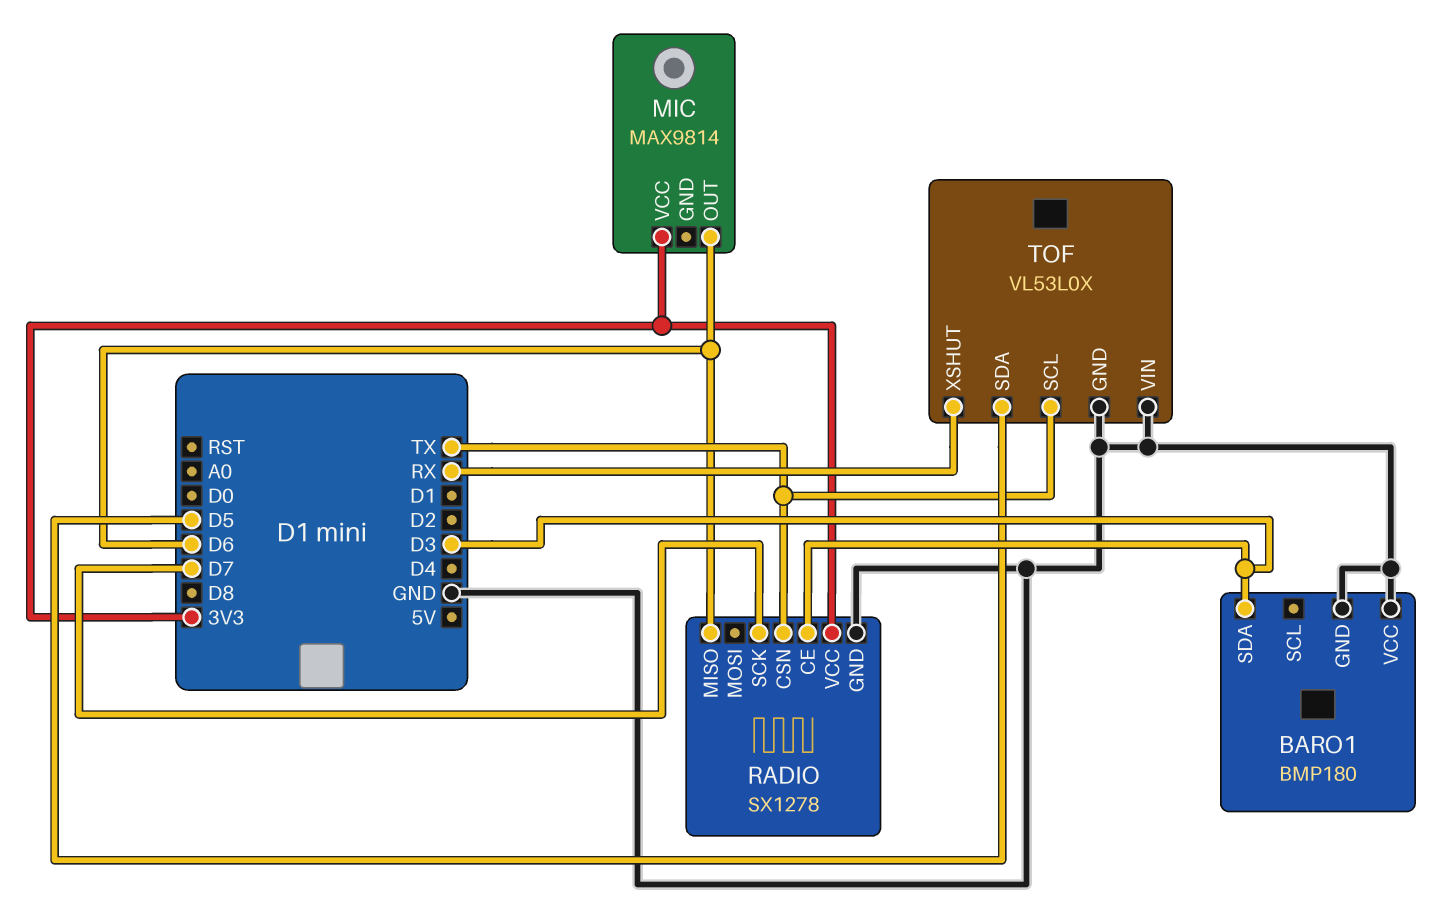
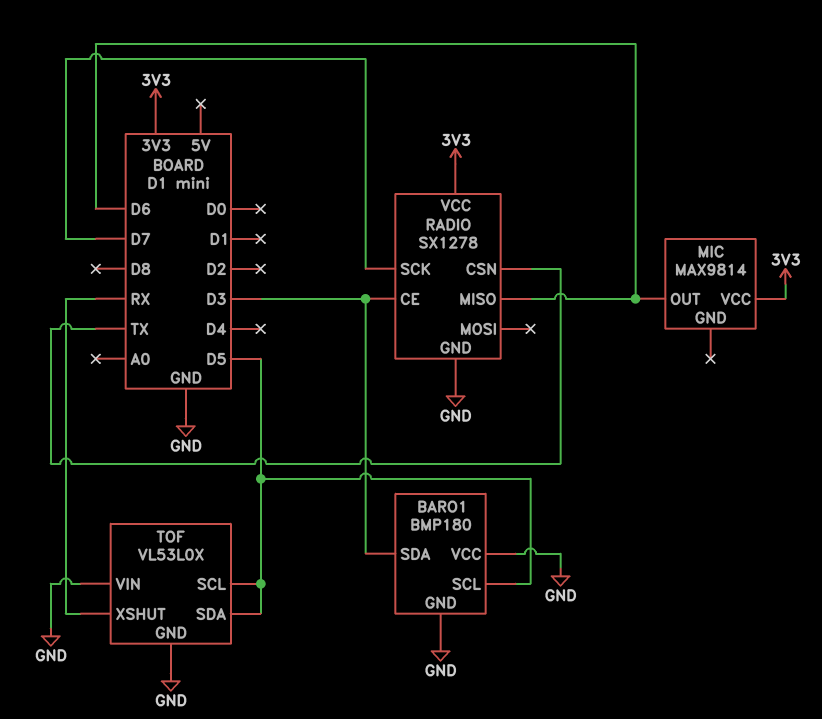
BARO1 pin SCL: none -> D5
TOF pin SCL: TX -> D5

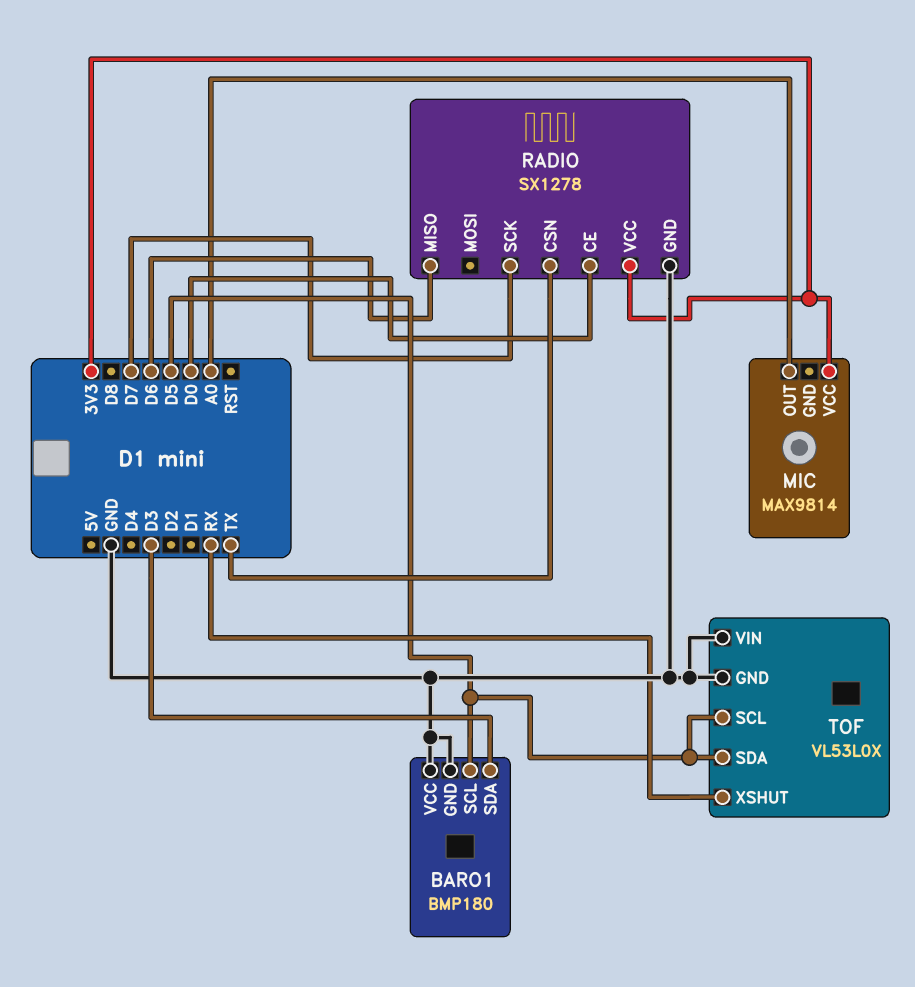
MIC pin OUT: D6 -> A0
RADIO pin CE: D3 -> D0

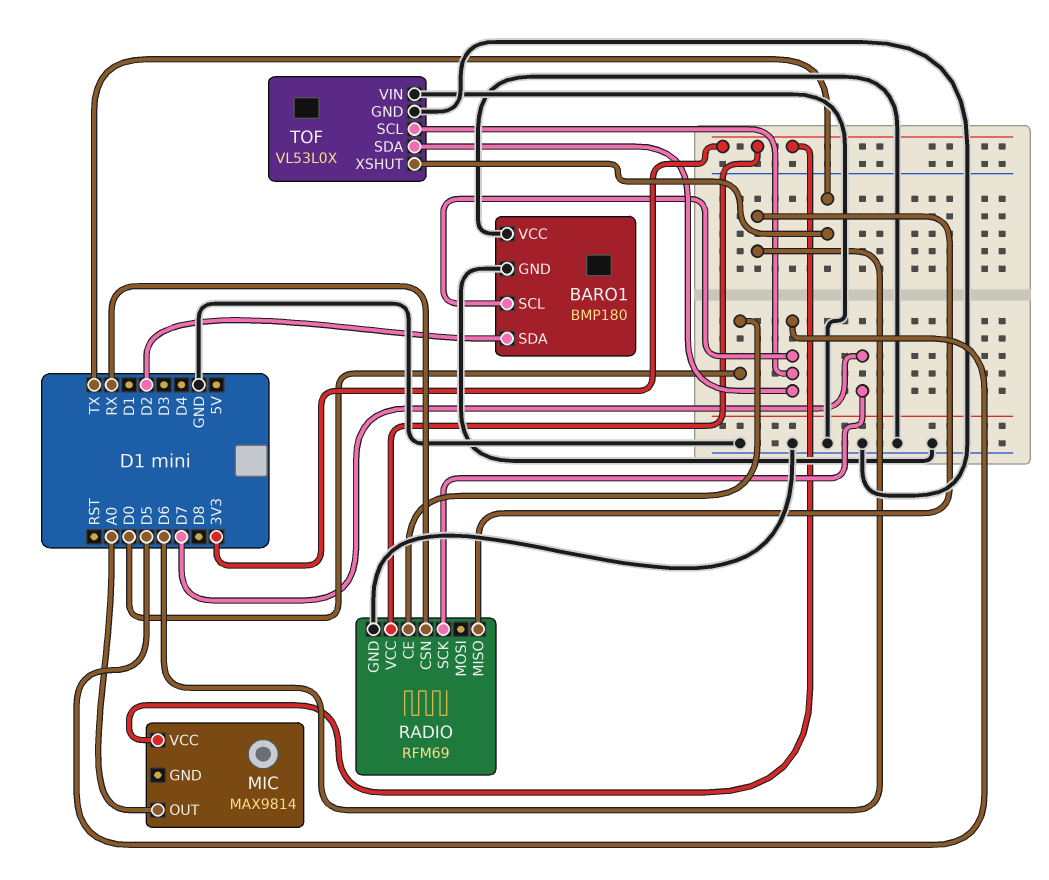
BARO1 pin SDA: D3 -> D2
RADIO: SX1278 -> RFM69
RADIO pin CSN: TX -> RX
TOF pin XSHUT: RX -> TX

